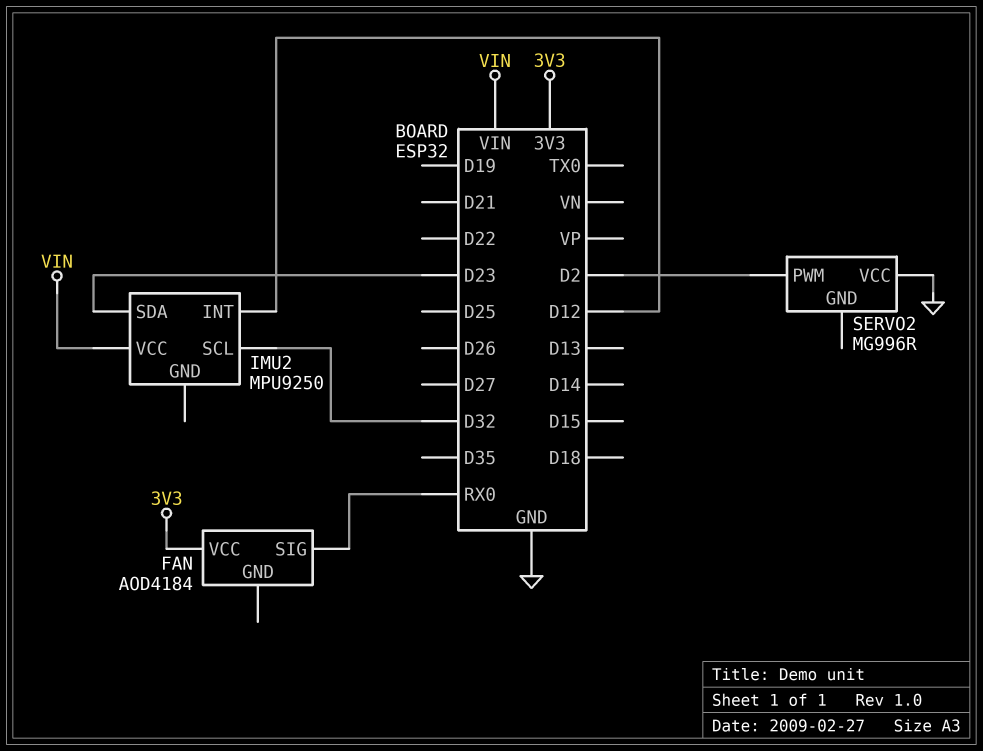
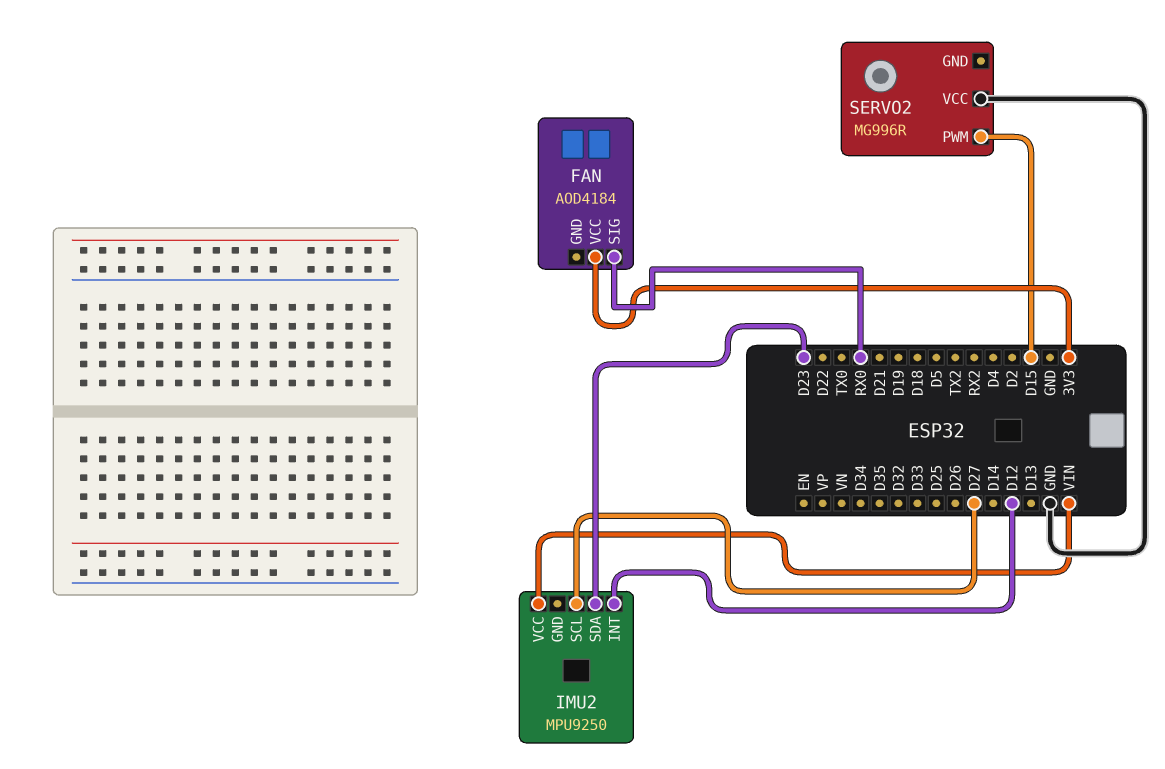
IMU2 pin SCL: D32 -> D27
SERVO2 pin PWM: D2 -> D15

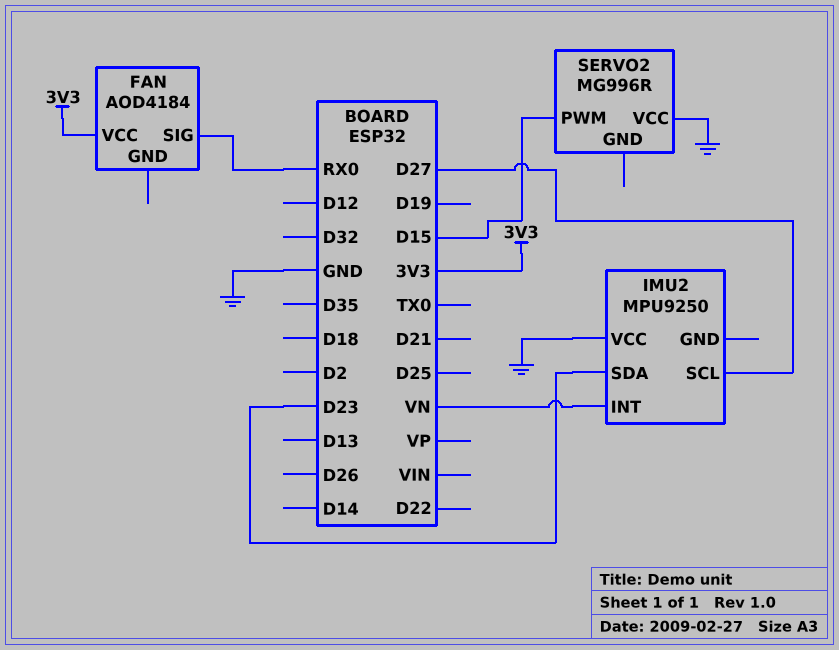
IMU2 pin INT: D12 -> VN
IMU2 pin VCC: VIN -> GND

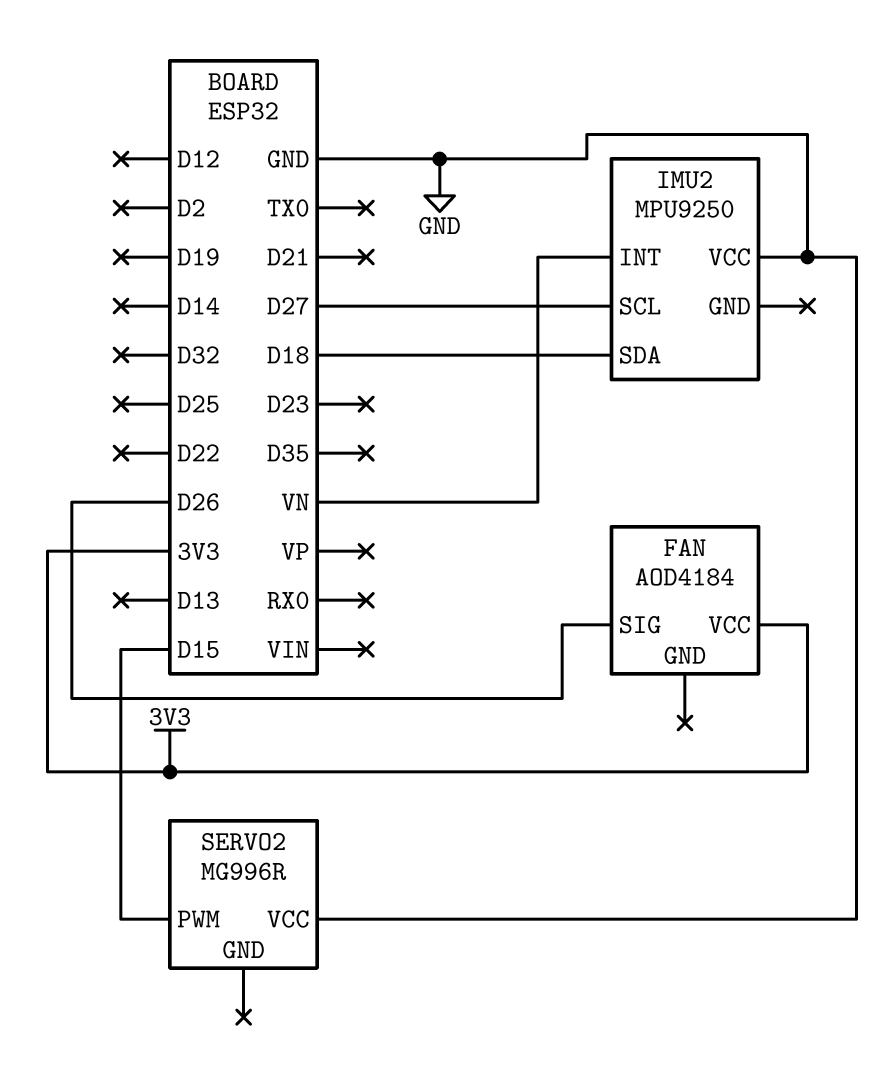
FAN pin SIG: RX0 -> D26
IMU2 pin SDA: D23 -> D18

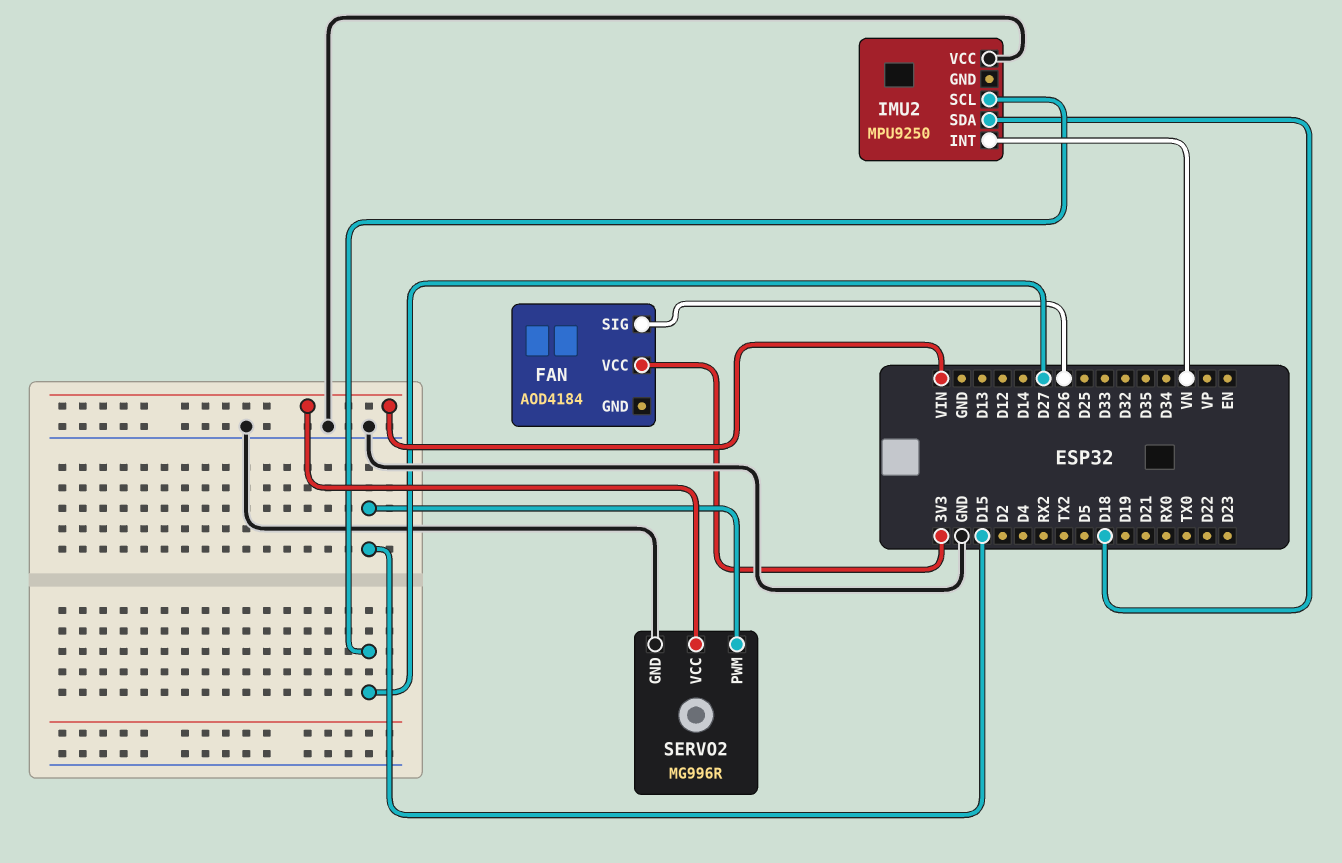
SERVO2 pin GND: none -> GND
SERVO2 pin VCC: GND -> VIN

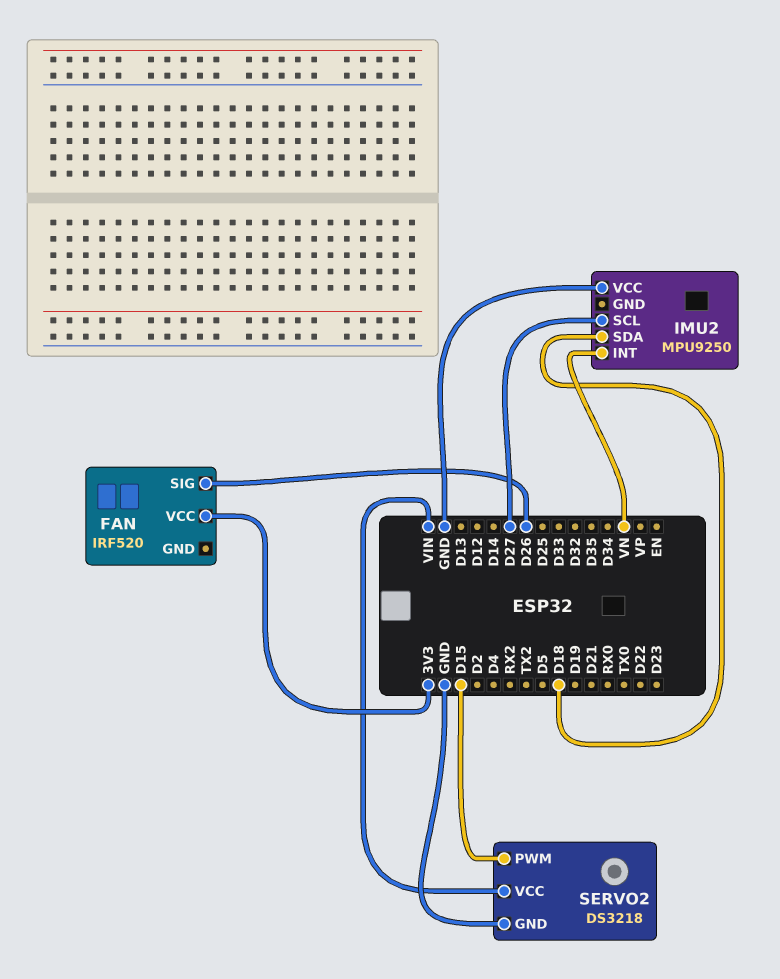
FAN: AOD4184 -> IRF520
SERVO2: MG996R -> DS3218

